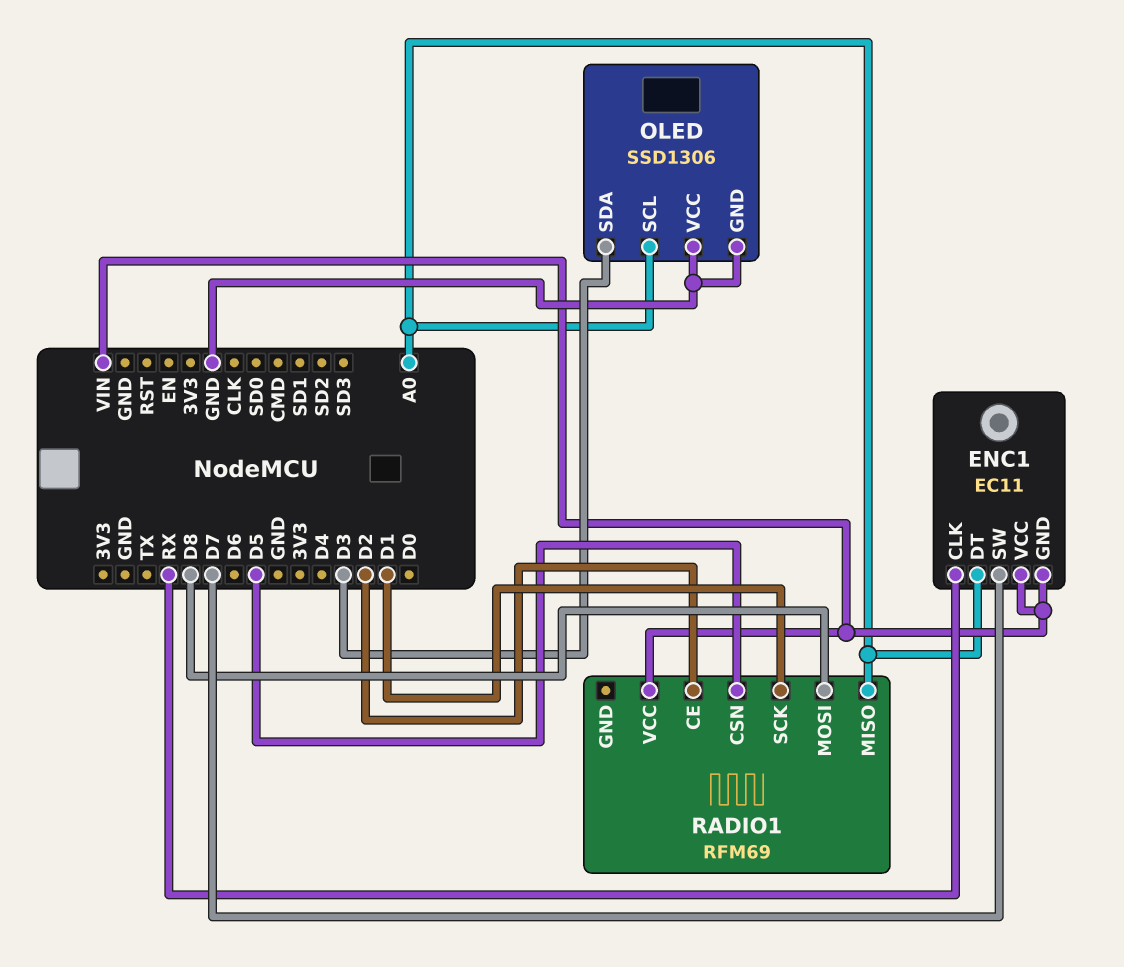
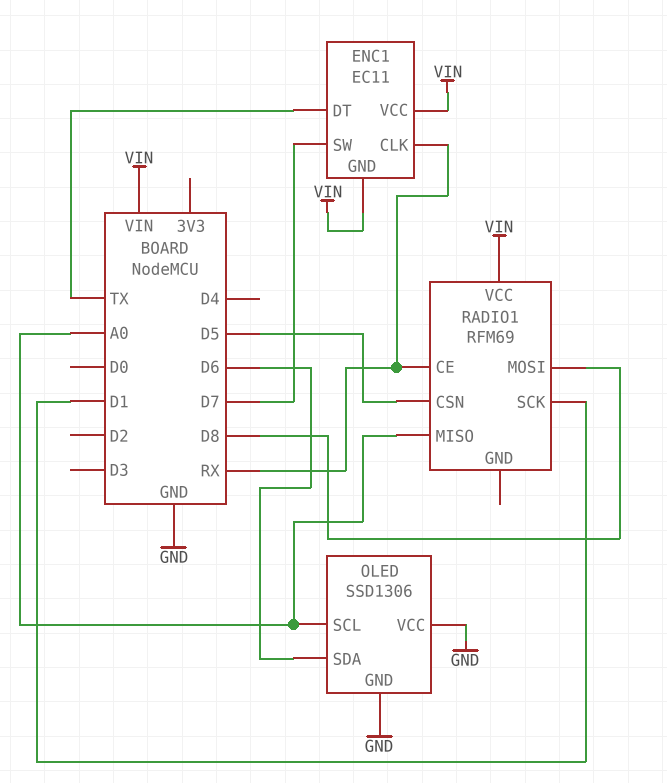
ENC1 pin DT: A0 -> TX
OLED pin SDA: D3 -> D6
RADIO1 pin CE: D2 -> RX

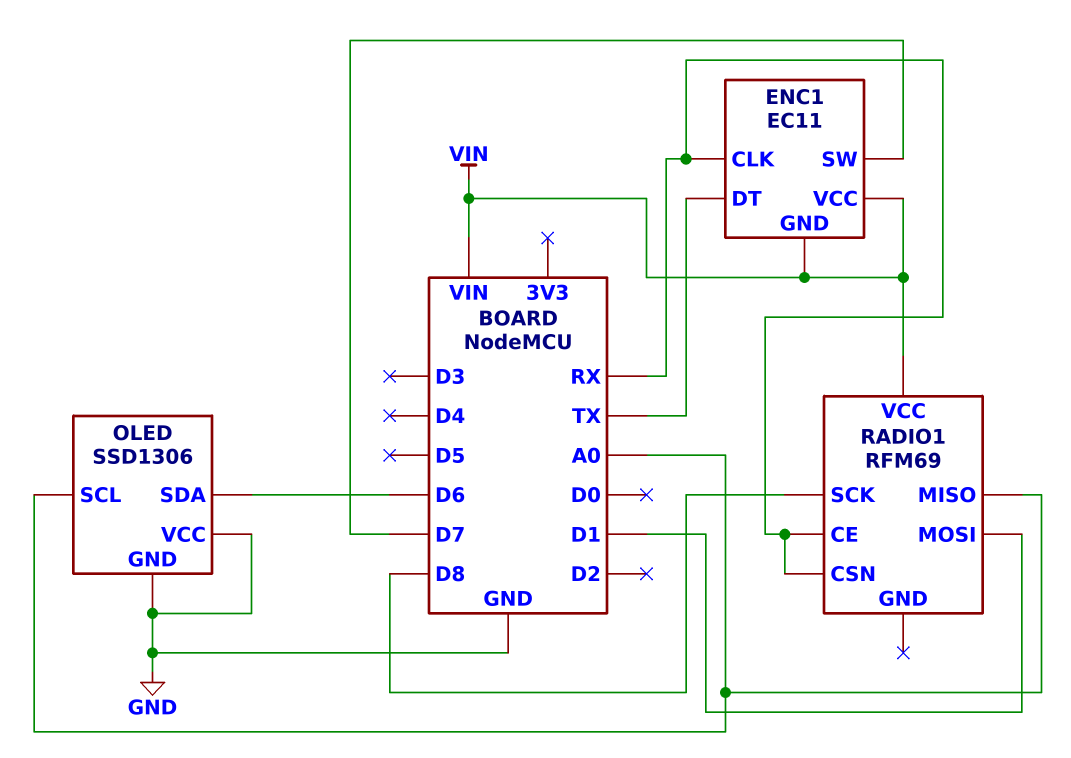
RADIO1 pin CSN: D5 -> RX
RADIO1 pin MOSI: D8 -> D1
RADIO1 pin SCK: D1 -> D8

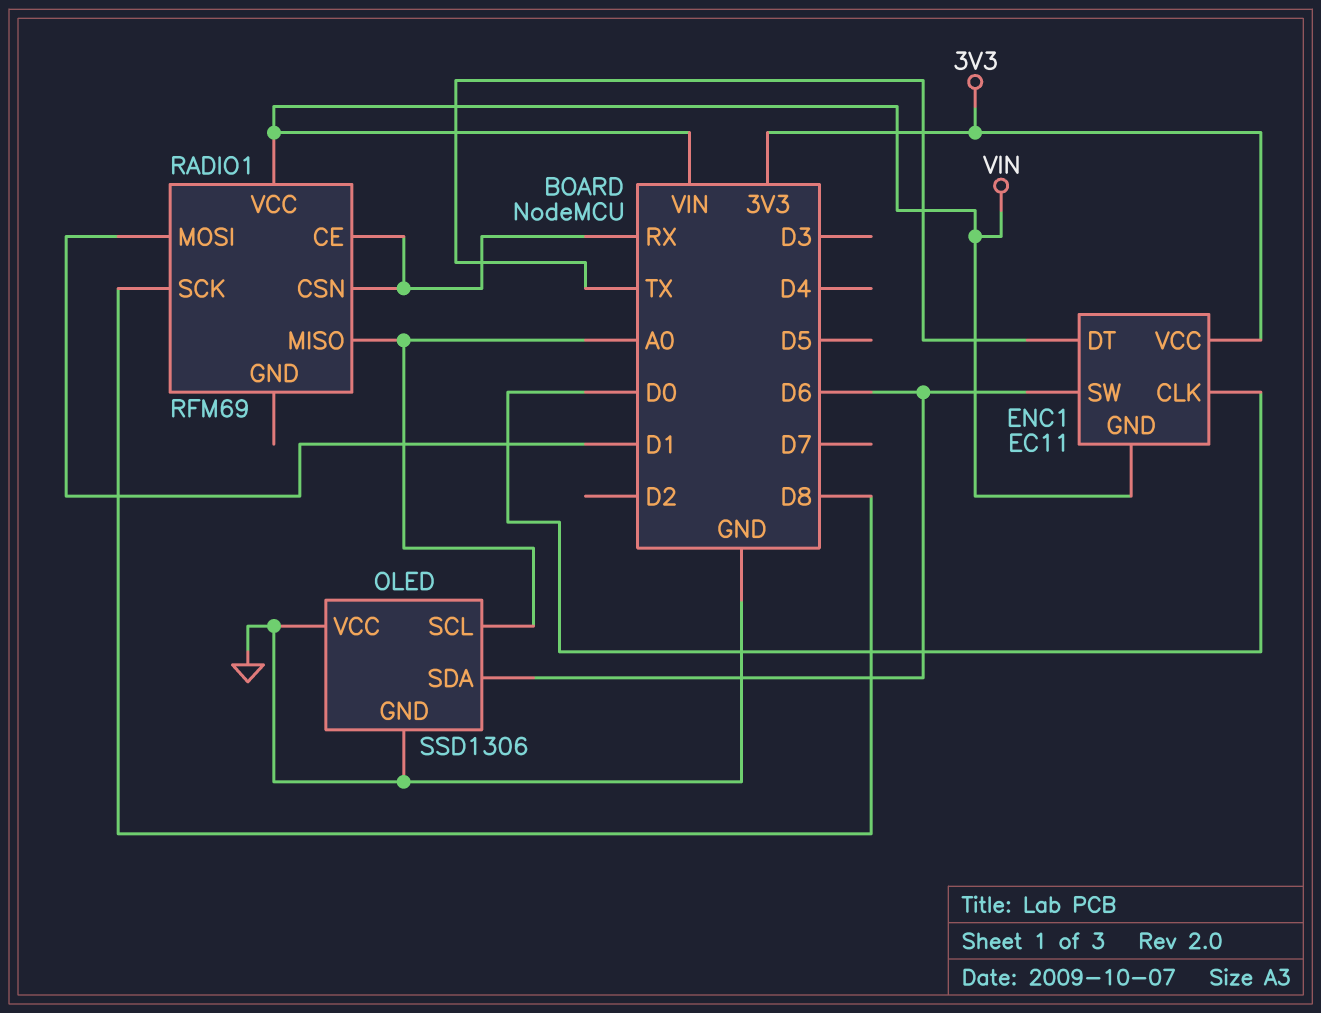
ENC1 pin CLK: RX -> D0
ENC1 pin SW: D7 -> D6
ENC1 pin VCC: VIN -> 3V3

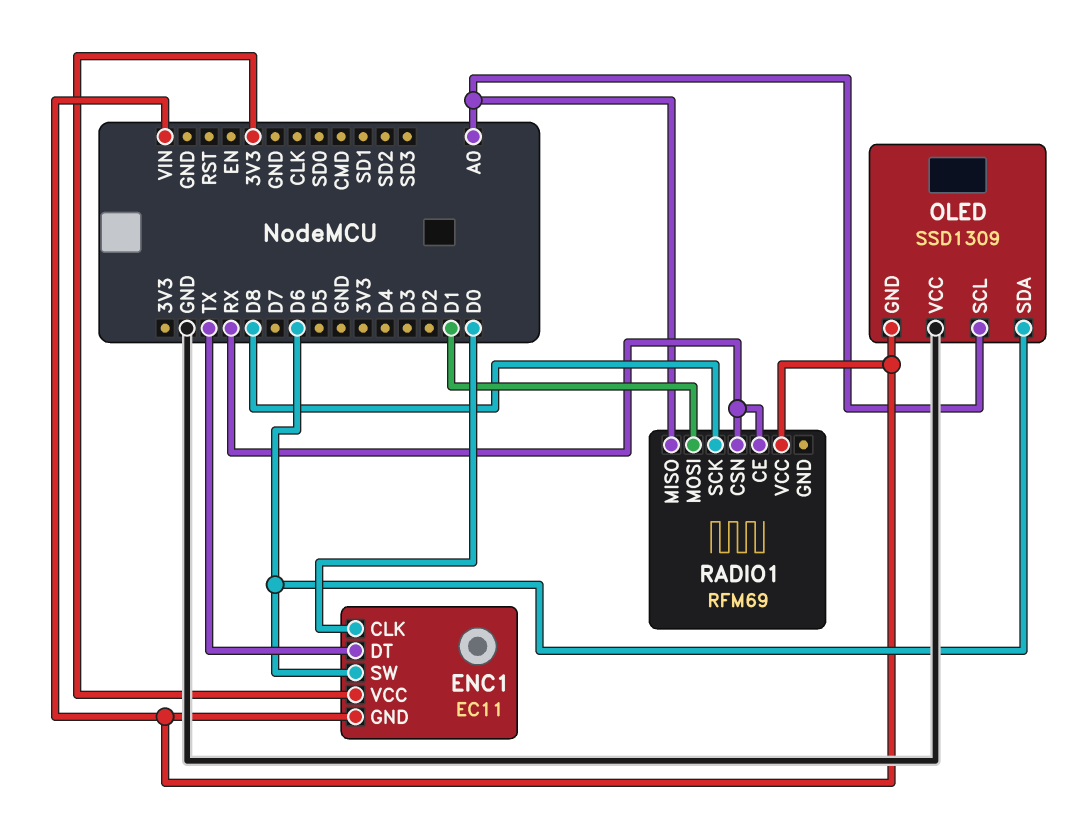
OLED: SSD1306 -> SSD1309
OLED pin GND: GND -> VIN

